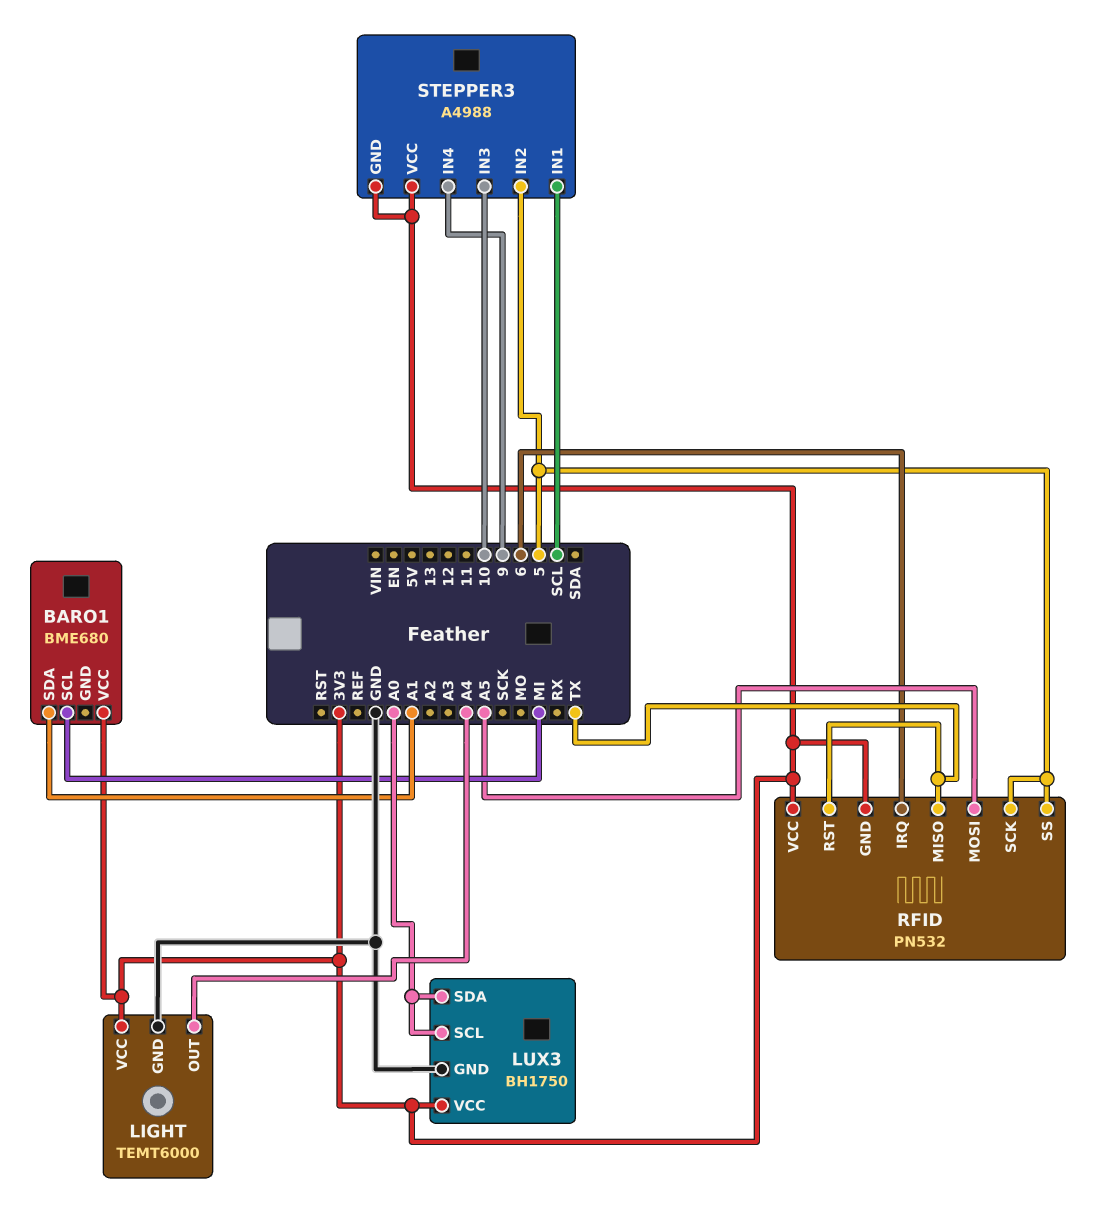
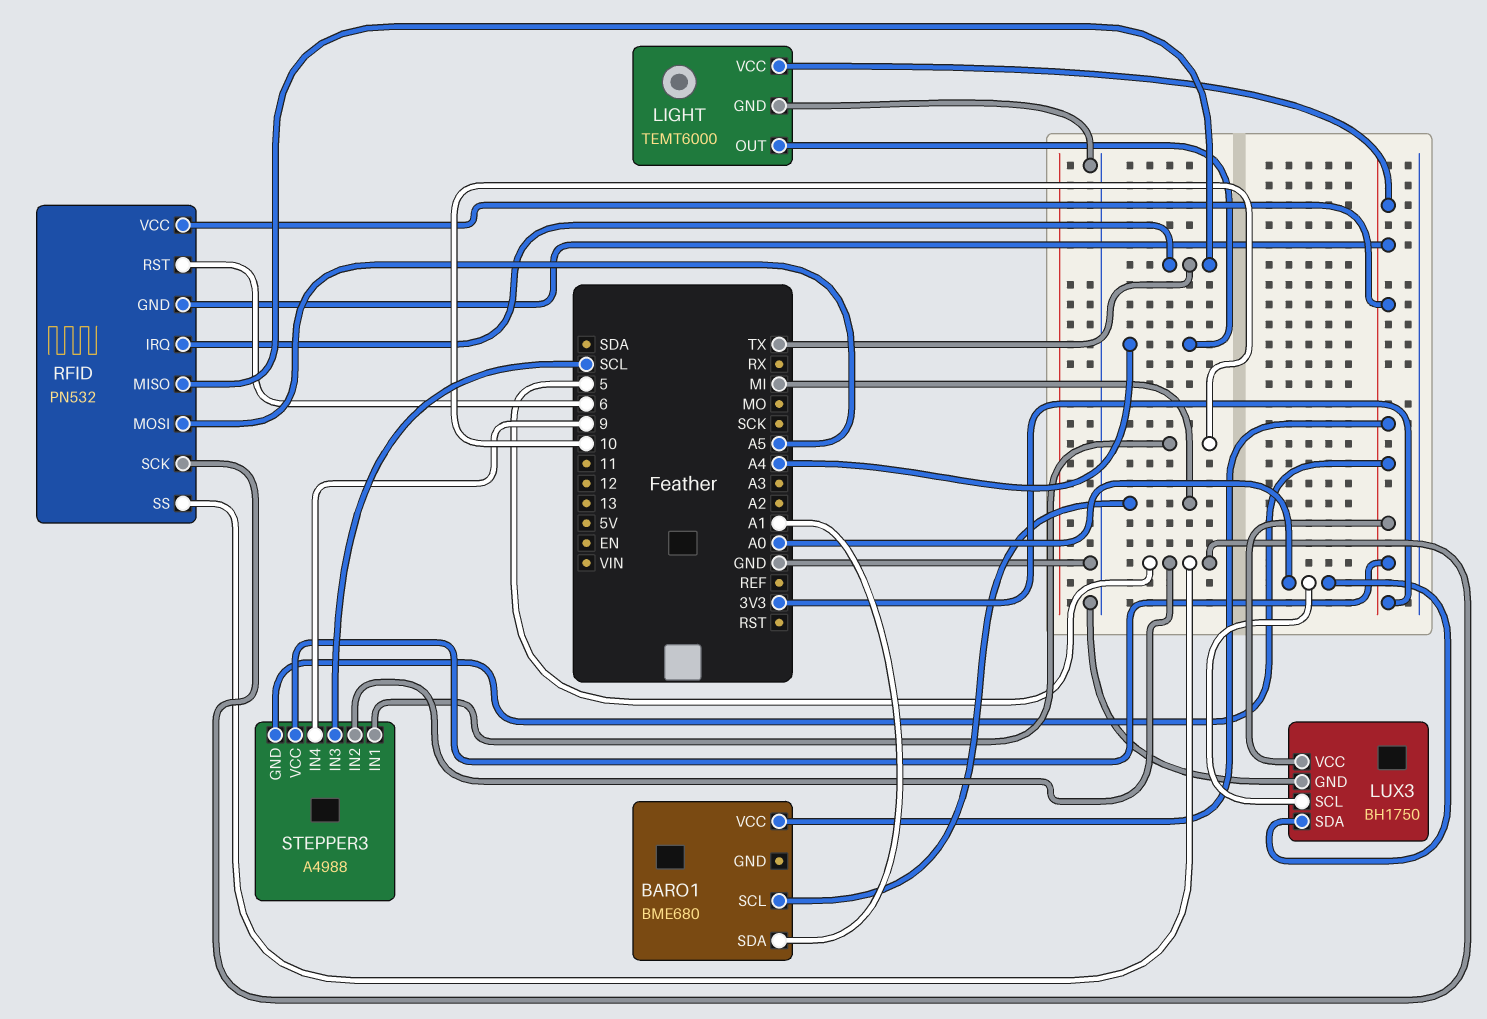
RFID pin IRQ: 6 -> TX
RFID pin RST: TX -> 6
STEPPER3 pin IN1: SCL -> 10
STEPPER3 pin IN3: 10 -> SCL

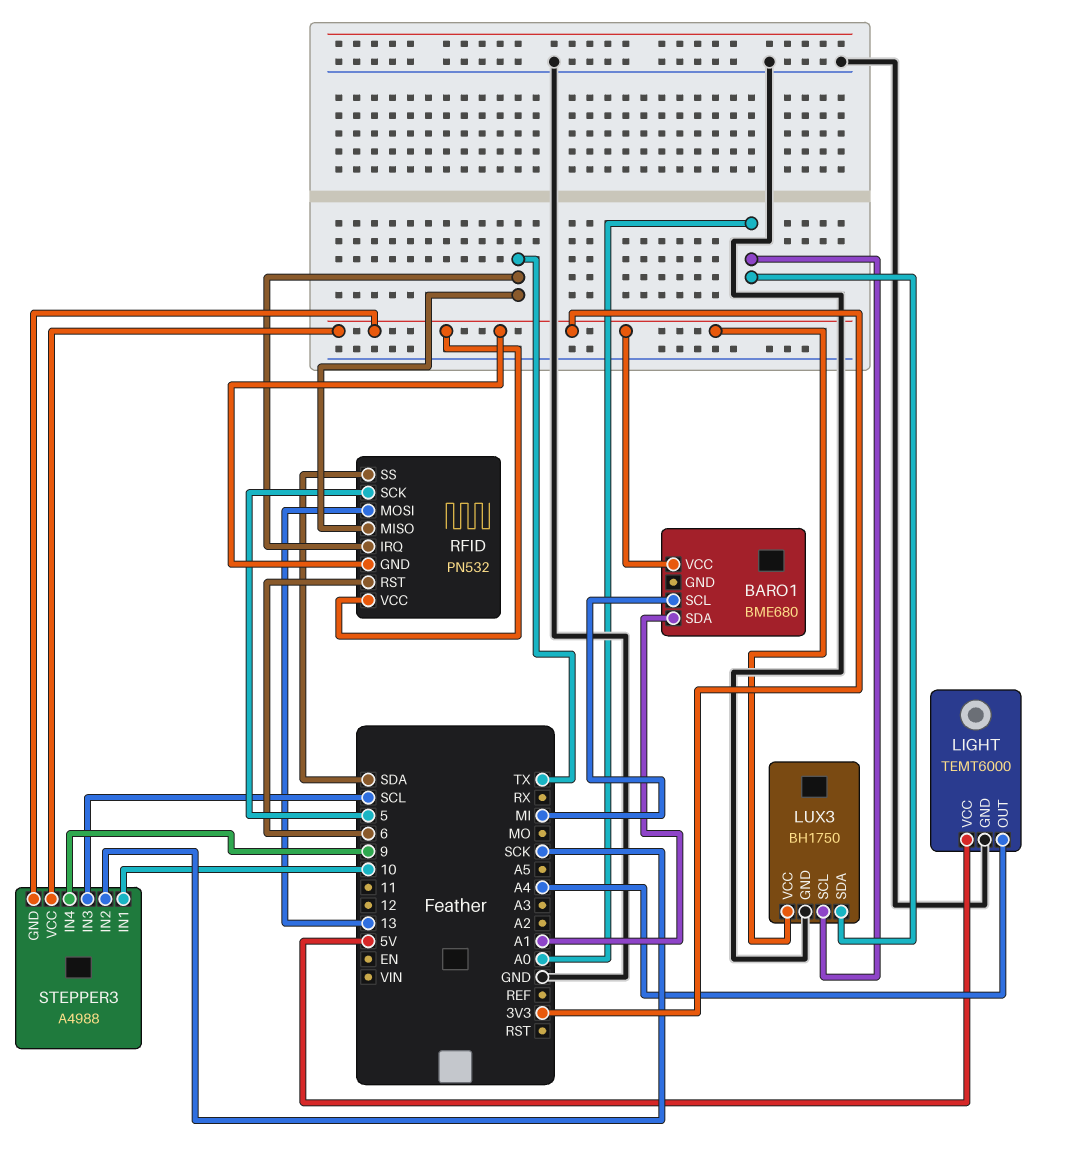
LIGHT pin VCC: 3V3 -> 5V
RFID pin MOSI: A5 -> 13
RFID pin SS: 5 -> SDA
STEPPER3 pin IN2: 5 -> SCK

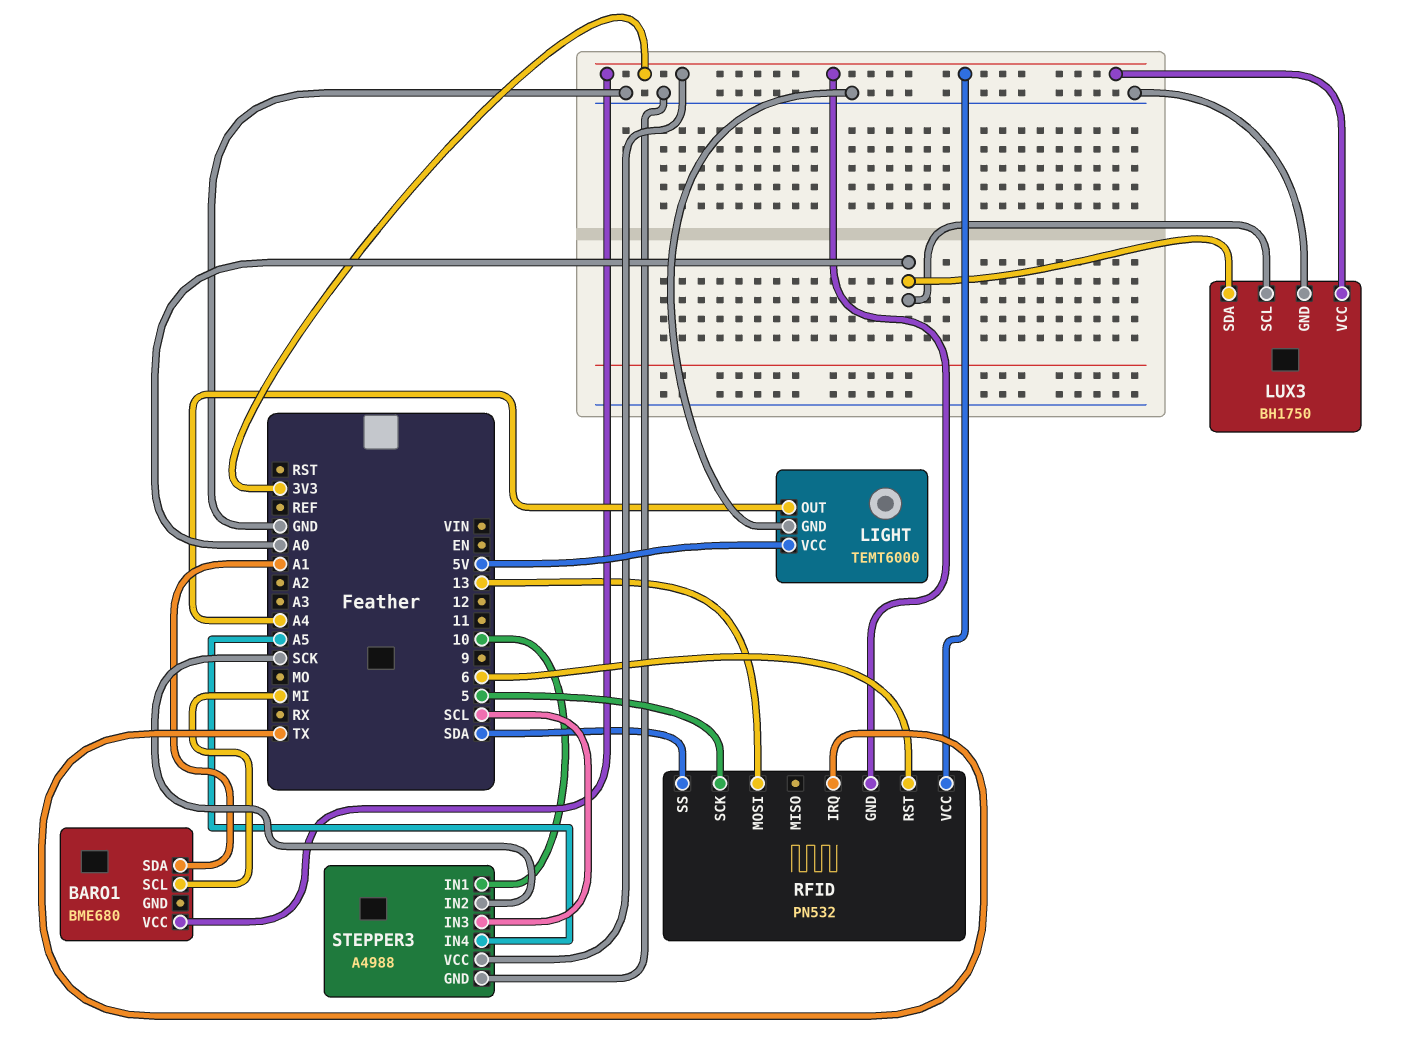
RFID pin MISO: TX -> none
STEPPER3 pin GND: 3V3 -> GND
STEPPER3 pin IN4: 9 -> A5

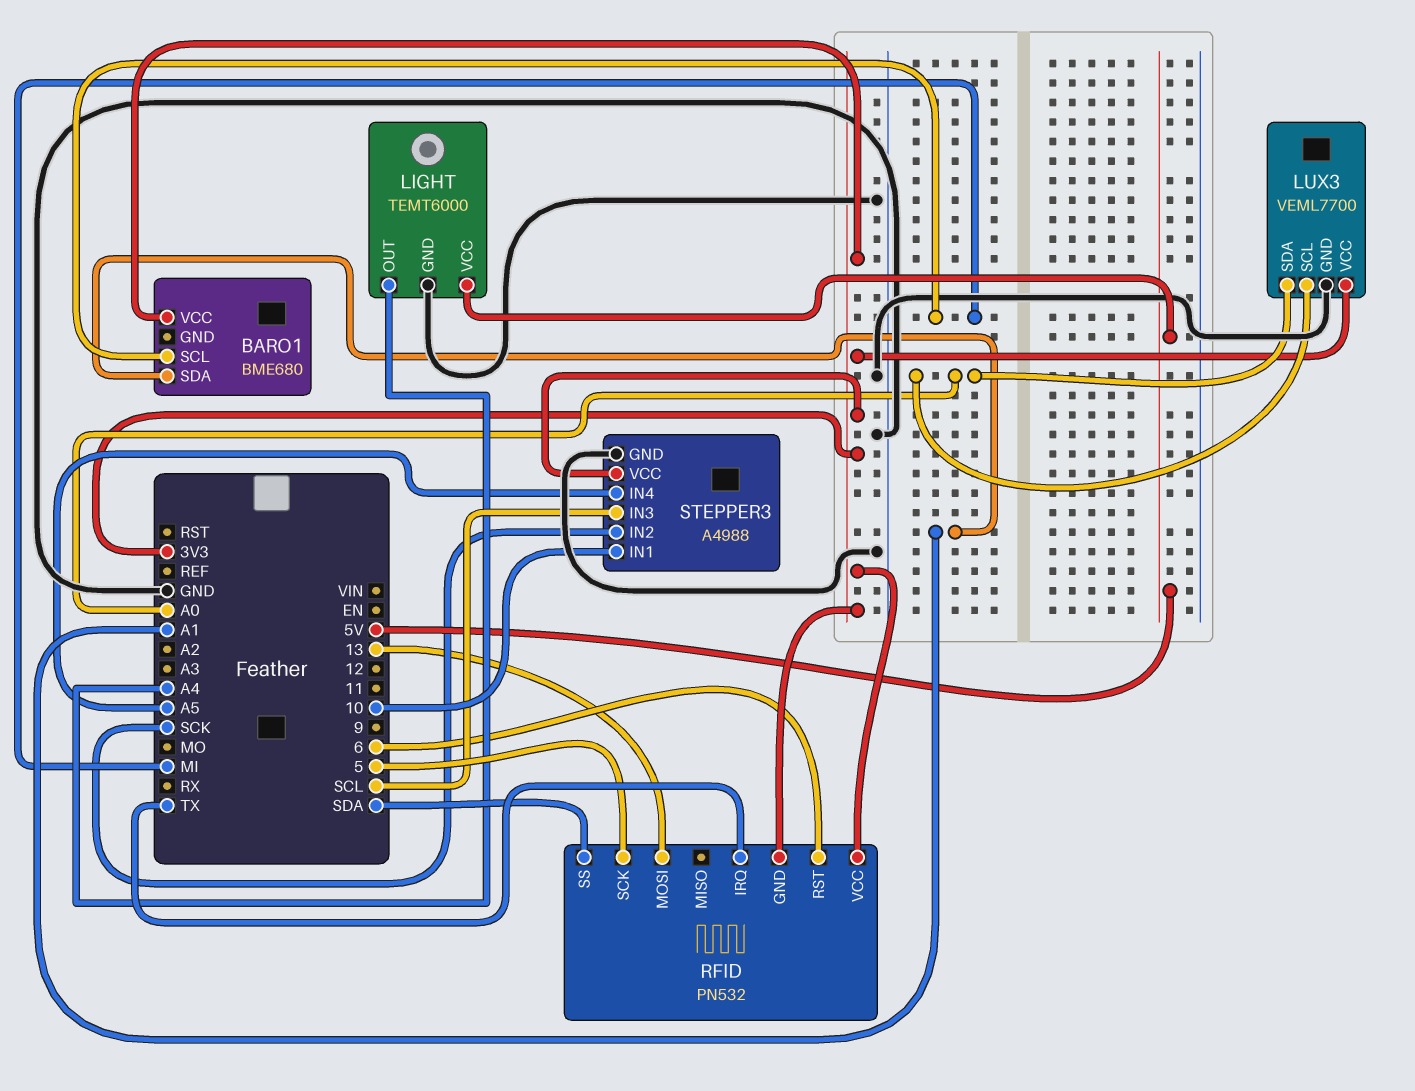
LUX3: BH1750 -> VEML7700

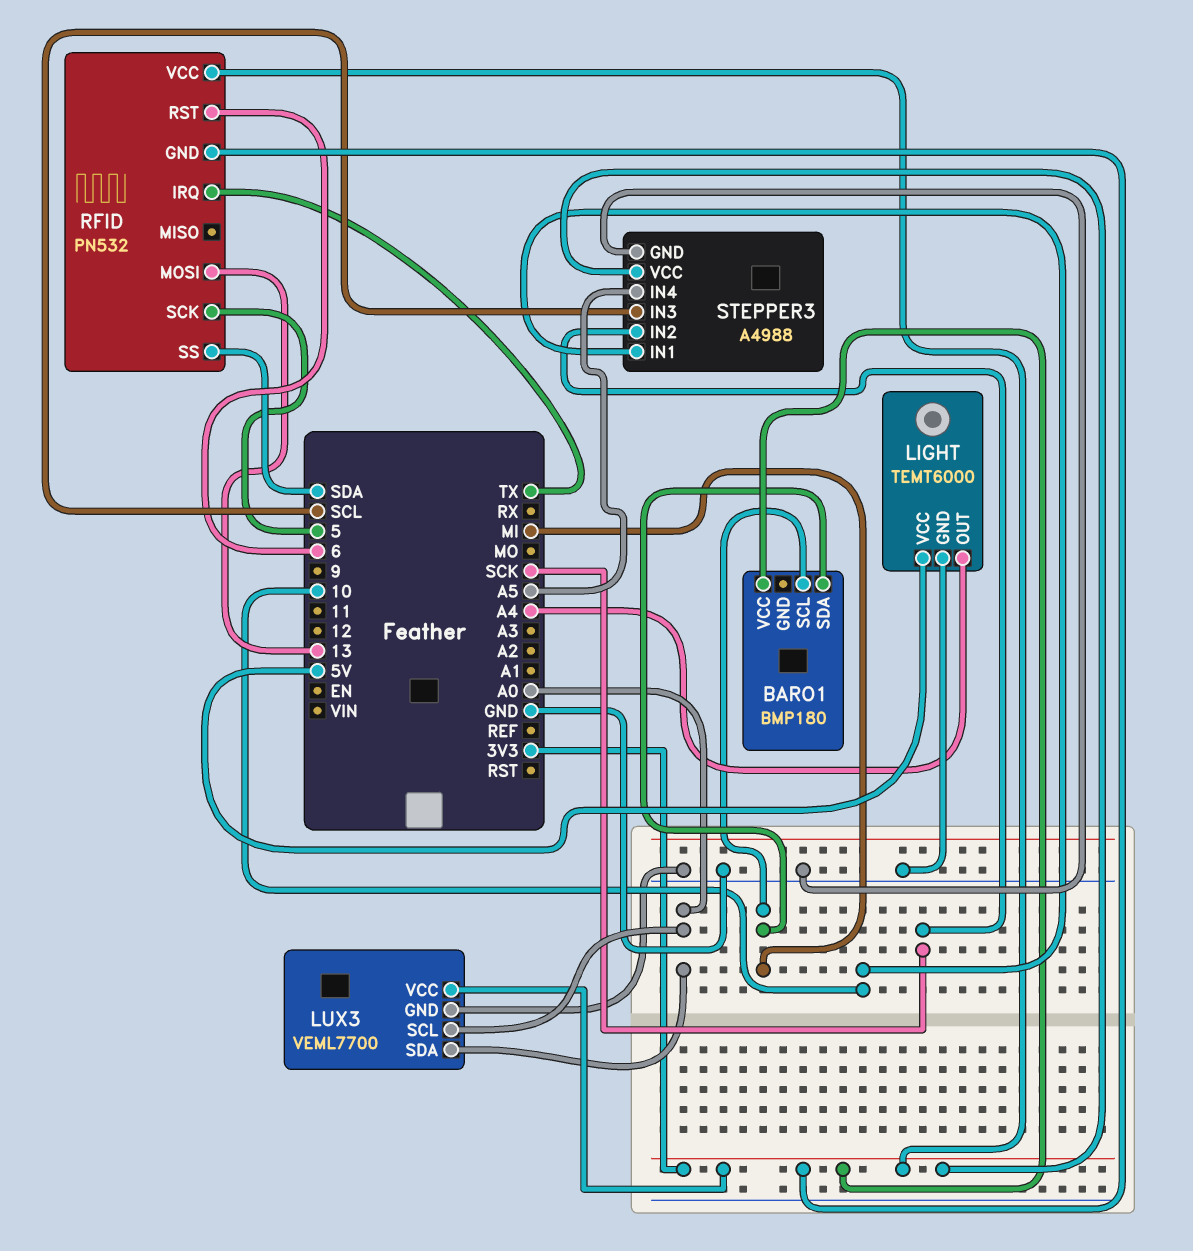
BARO1: BME680 -> BMP180
BARO1 pin SDA: A1 -> MI

